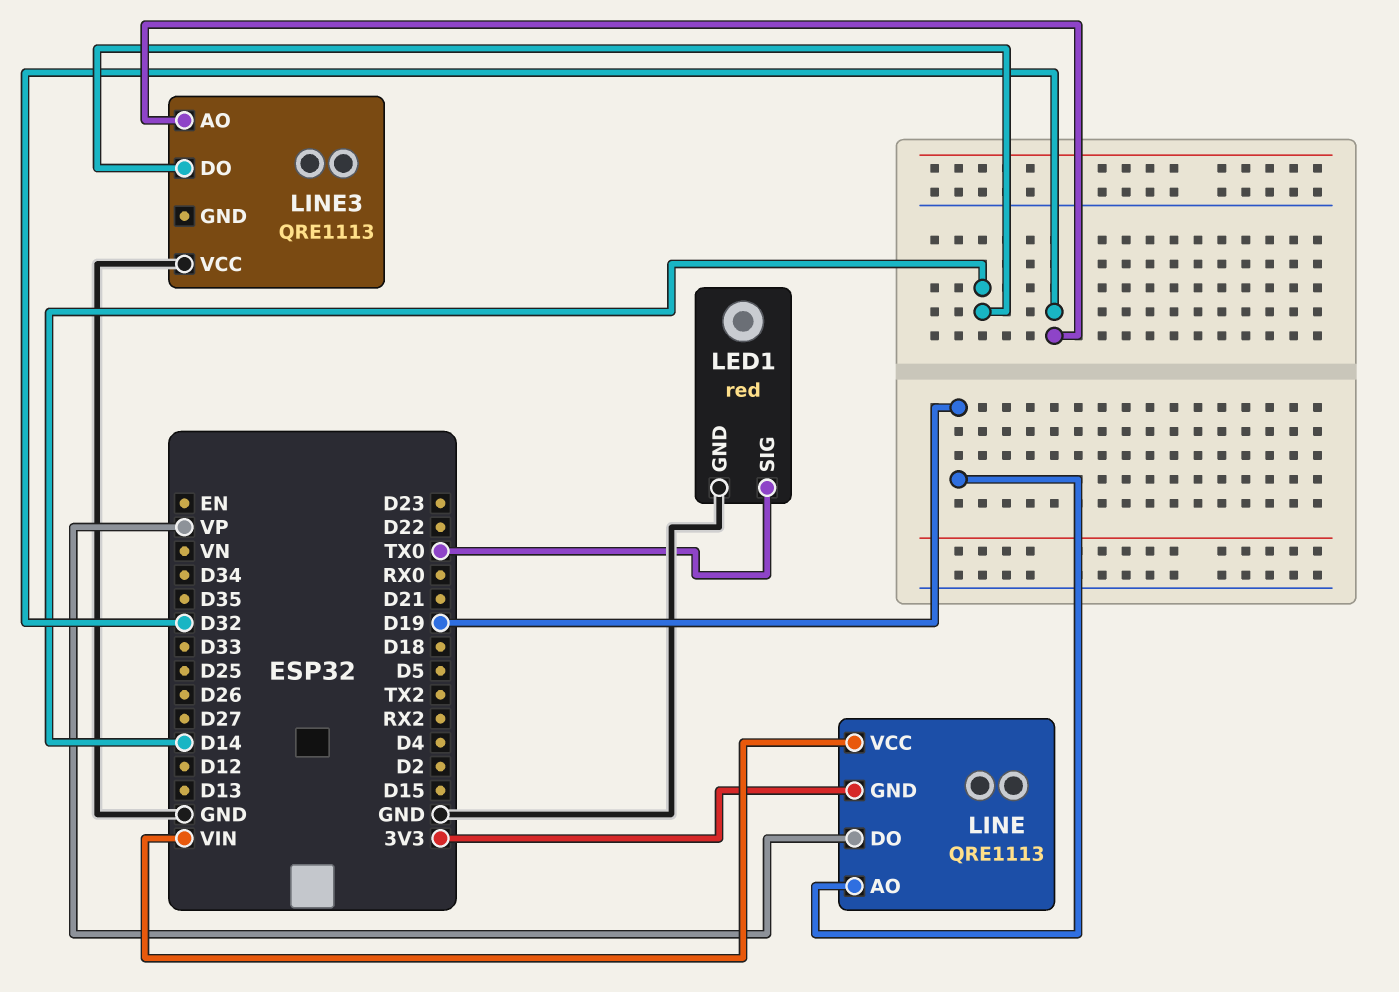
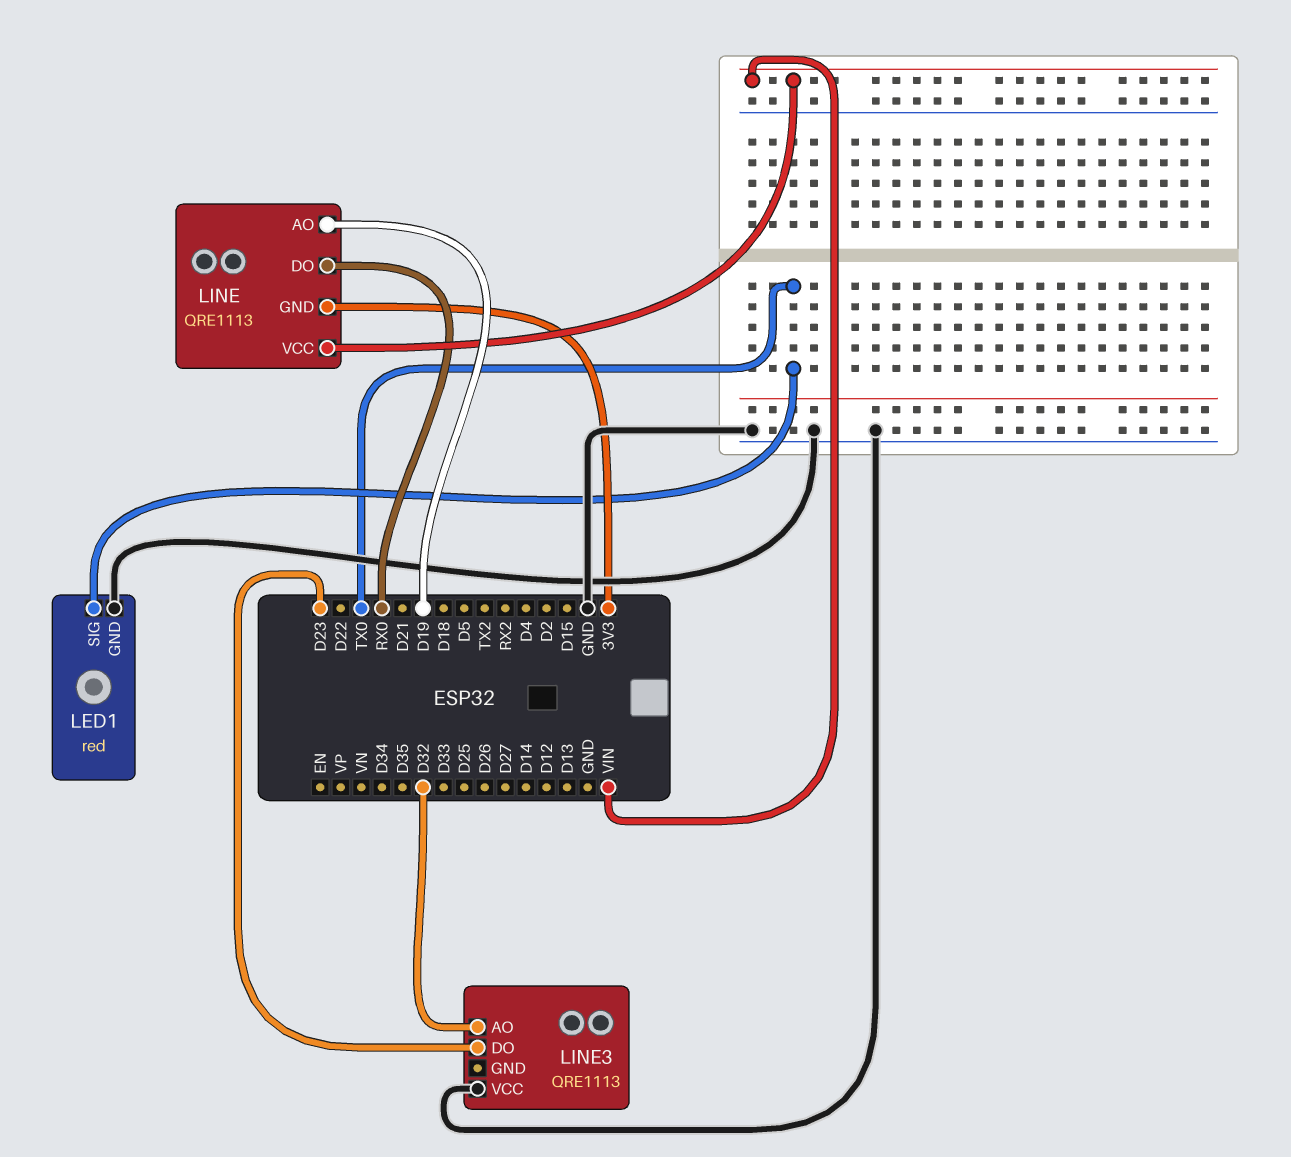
LINE pin DO: VP -> RX0
LINE3 pin DO: D14 -> D23

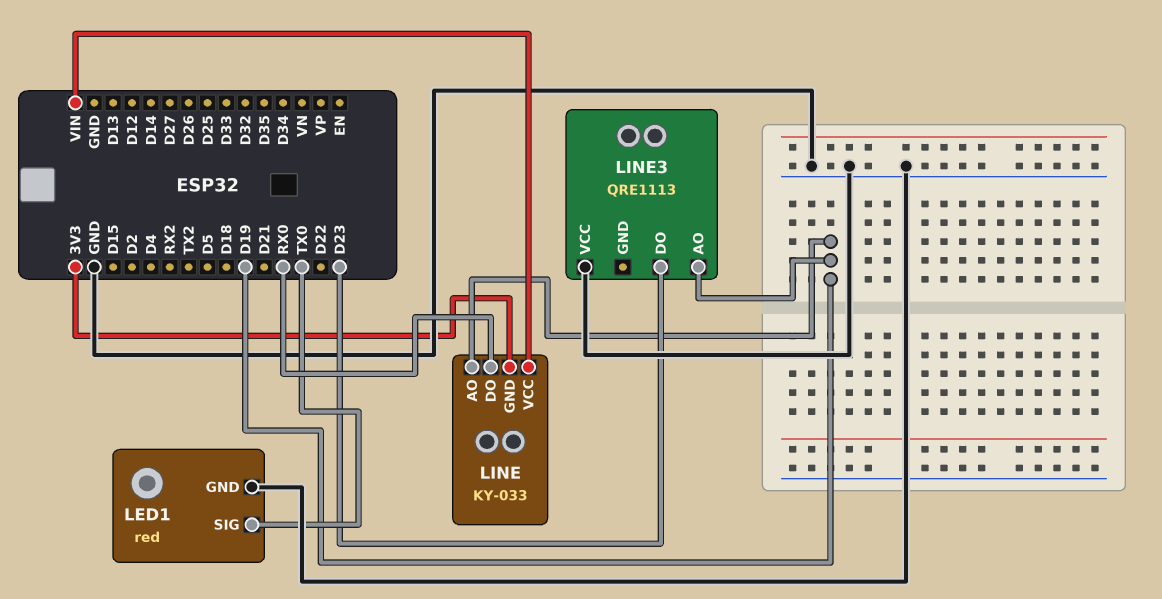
LINE: QRE1113 -> KY-033
LINE3 pin AO: D32 -> D19

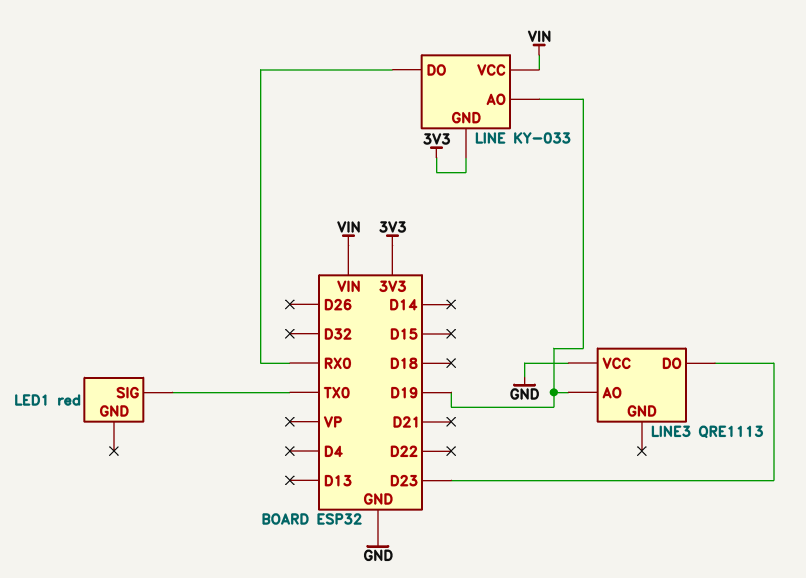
LED1 pin GND: GND -> none

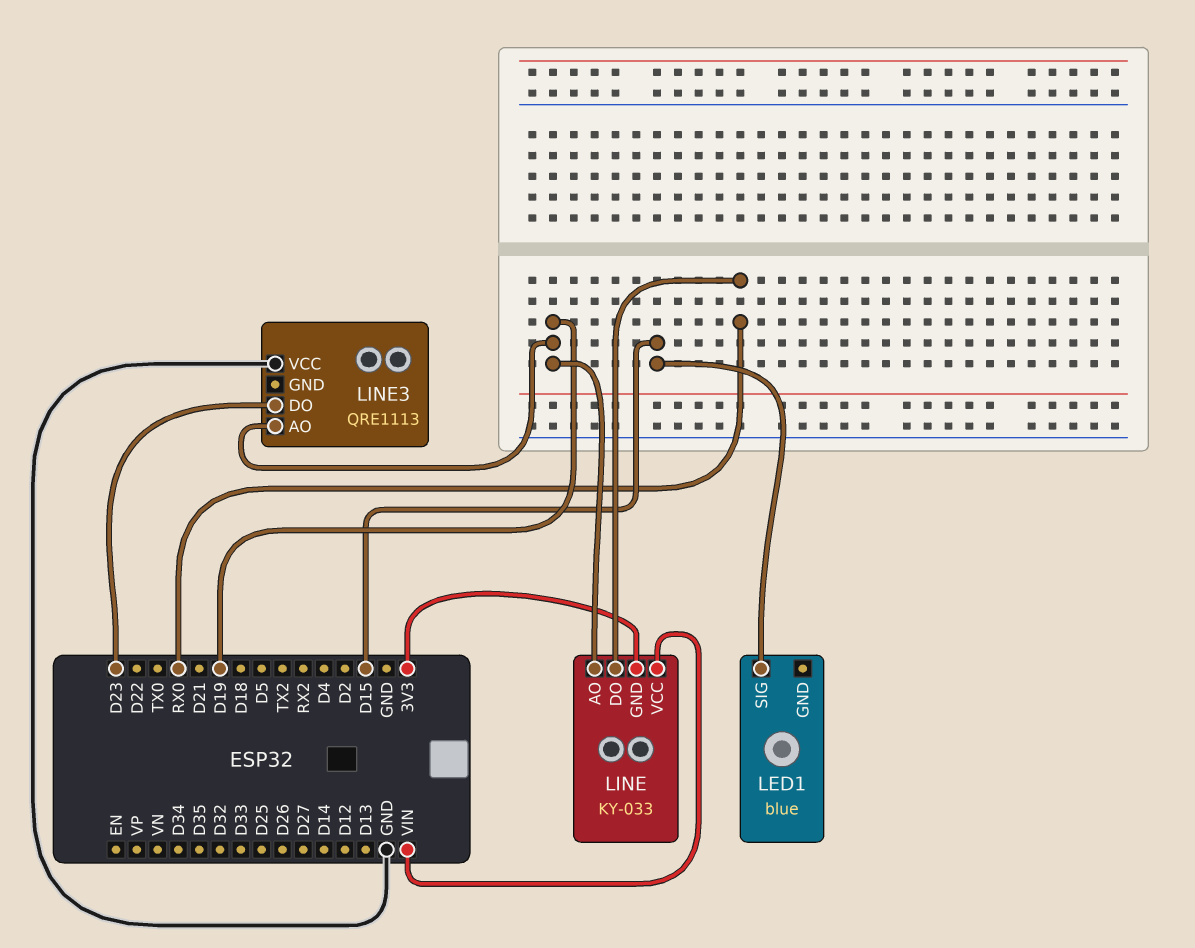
LED1: red -> blue
LED1 pin SIG: TX0 -> D15

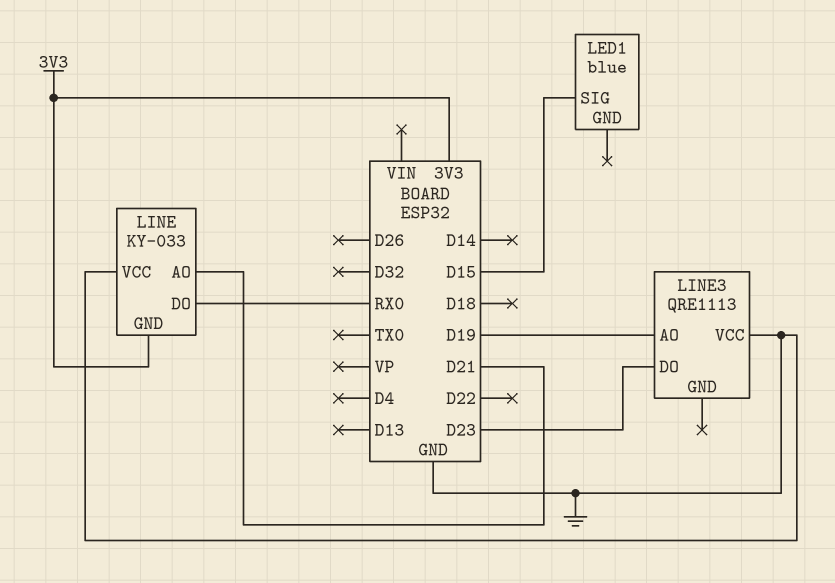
LINE pin AO: D19 -> D21
LINE pin VCC: VIN -> GND

